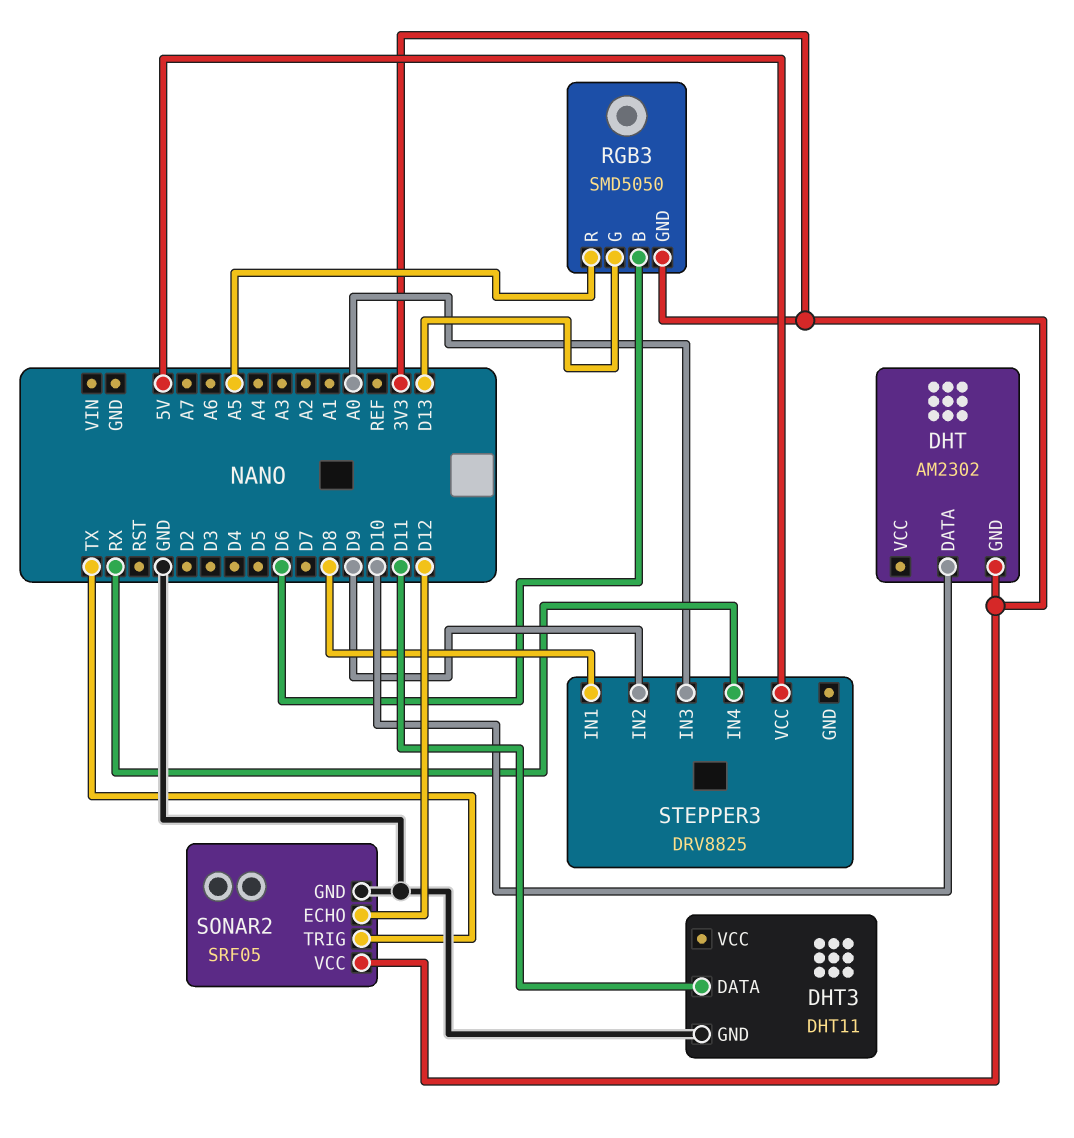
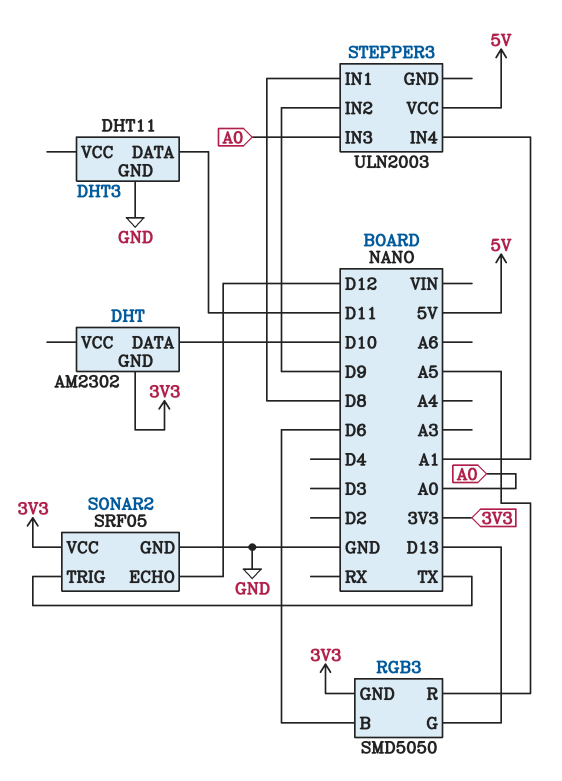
STEPPER3: DRV8825 -> ULN2003
STEPPER3 pin IN4: RX -> A1

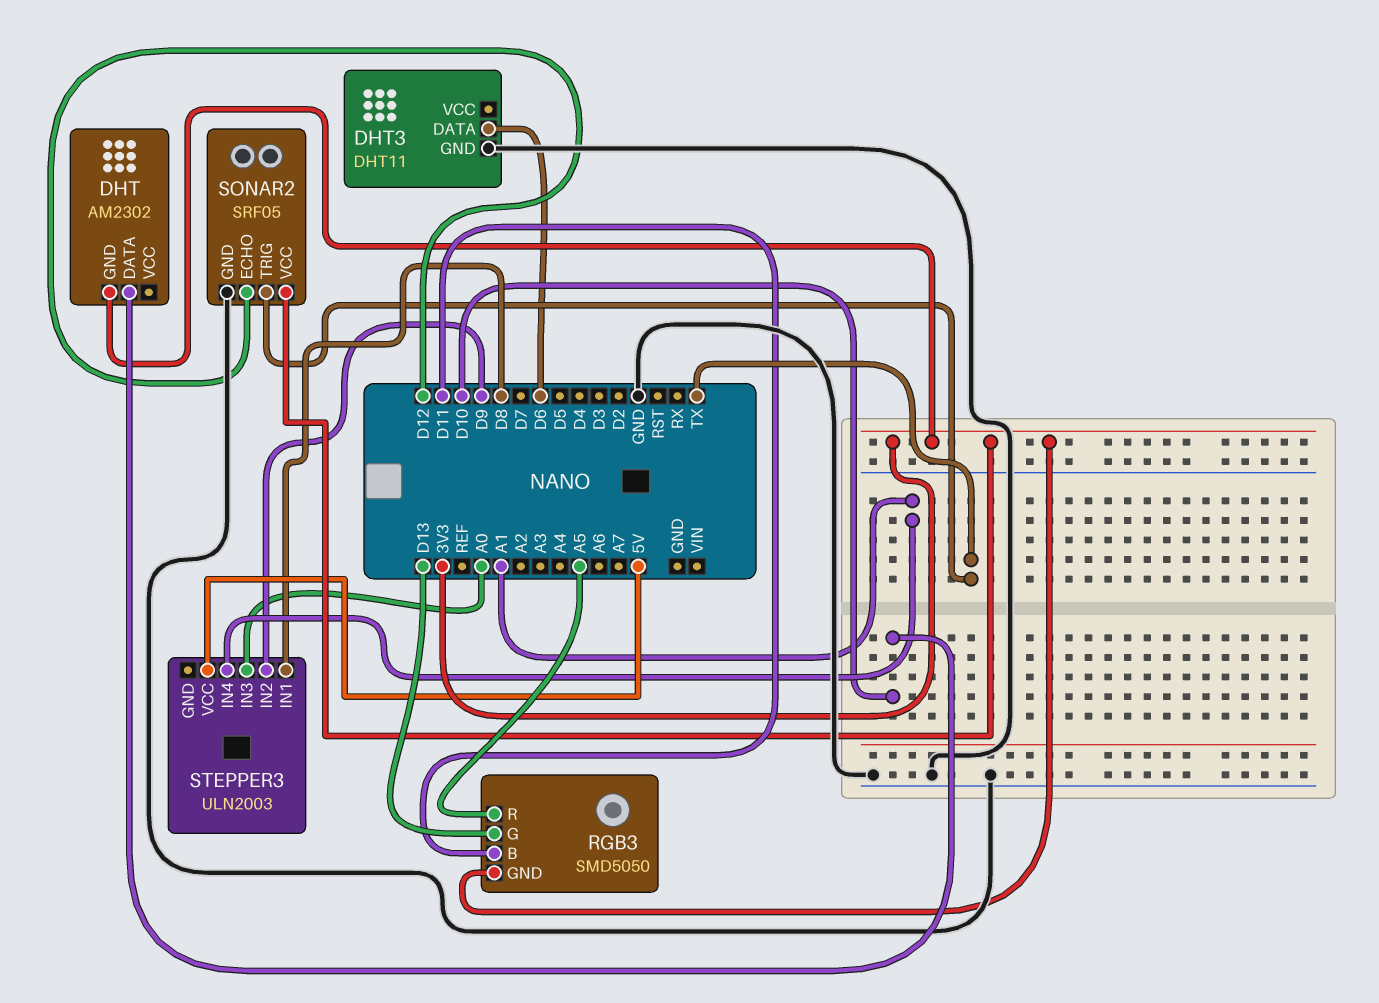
DHT3 pin DATA: D11 -> D6
RGB3 pin B: D6 -> D11

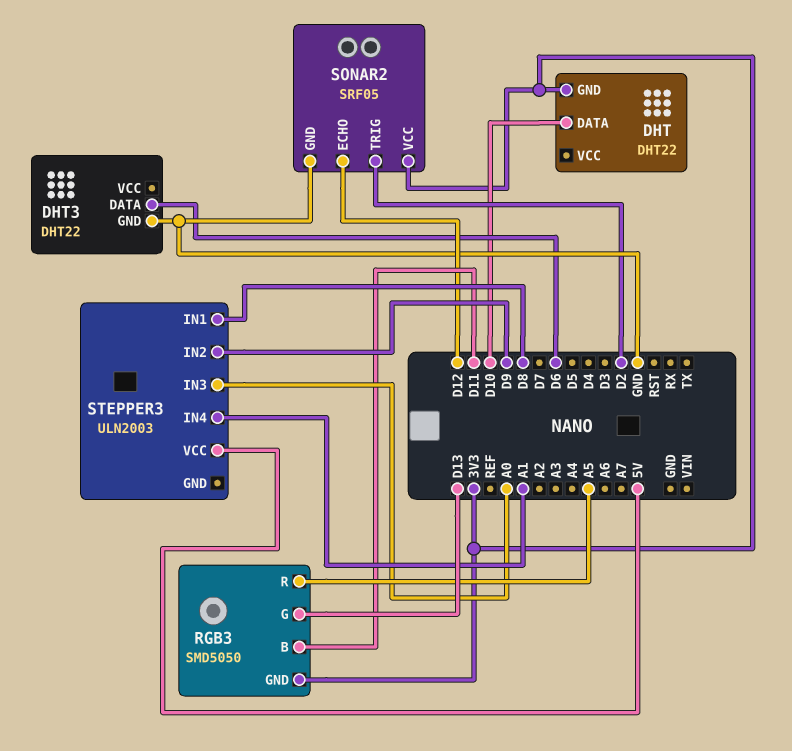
DHT: AM2302 -> DHT22
DHT3: DHT11 -> DHT22
SONAR2 pin TRIG: TX -> D2

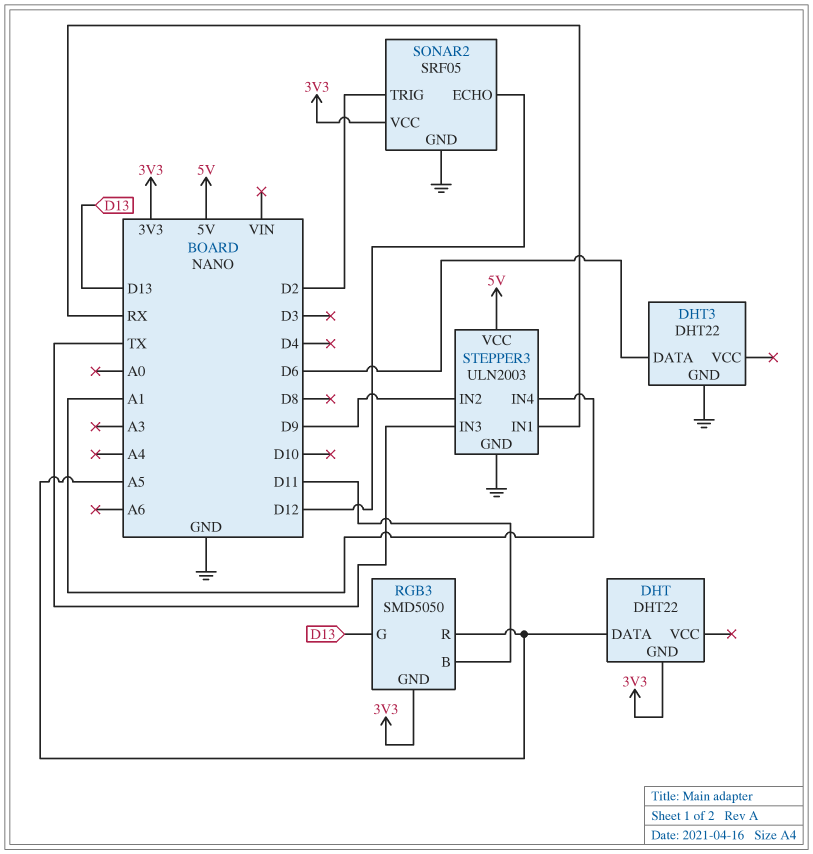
DHT pin DATA: D10 -> A5
STEPPER3 pin GND: none -> GND
STEPPER3 pin IN1: D8 -> RX
STEPPER3 pin IN3: A0 -> TX

